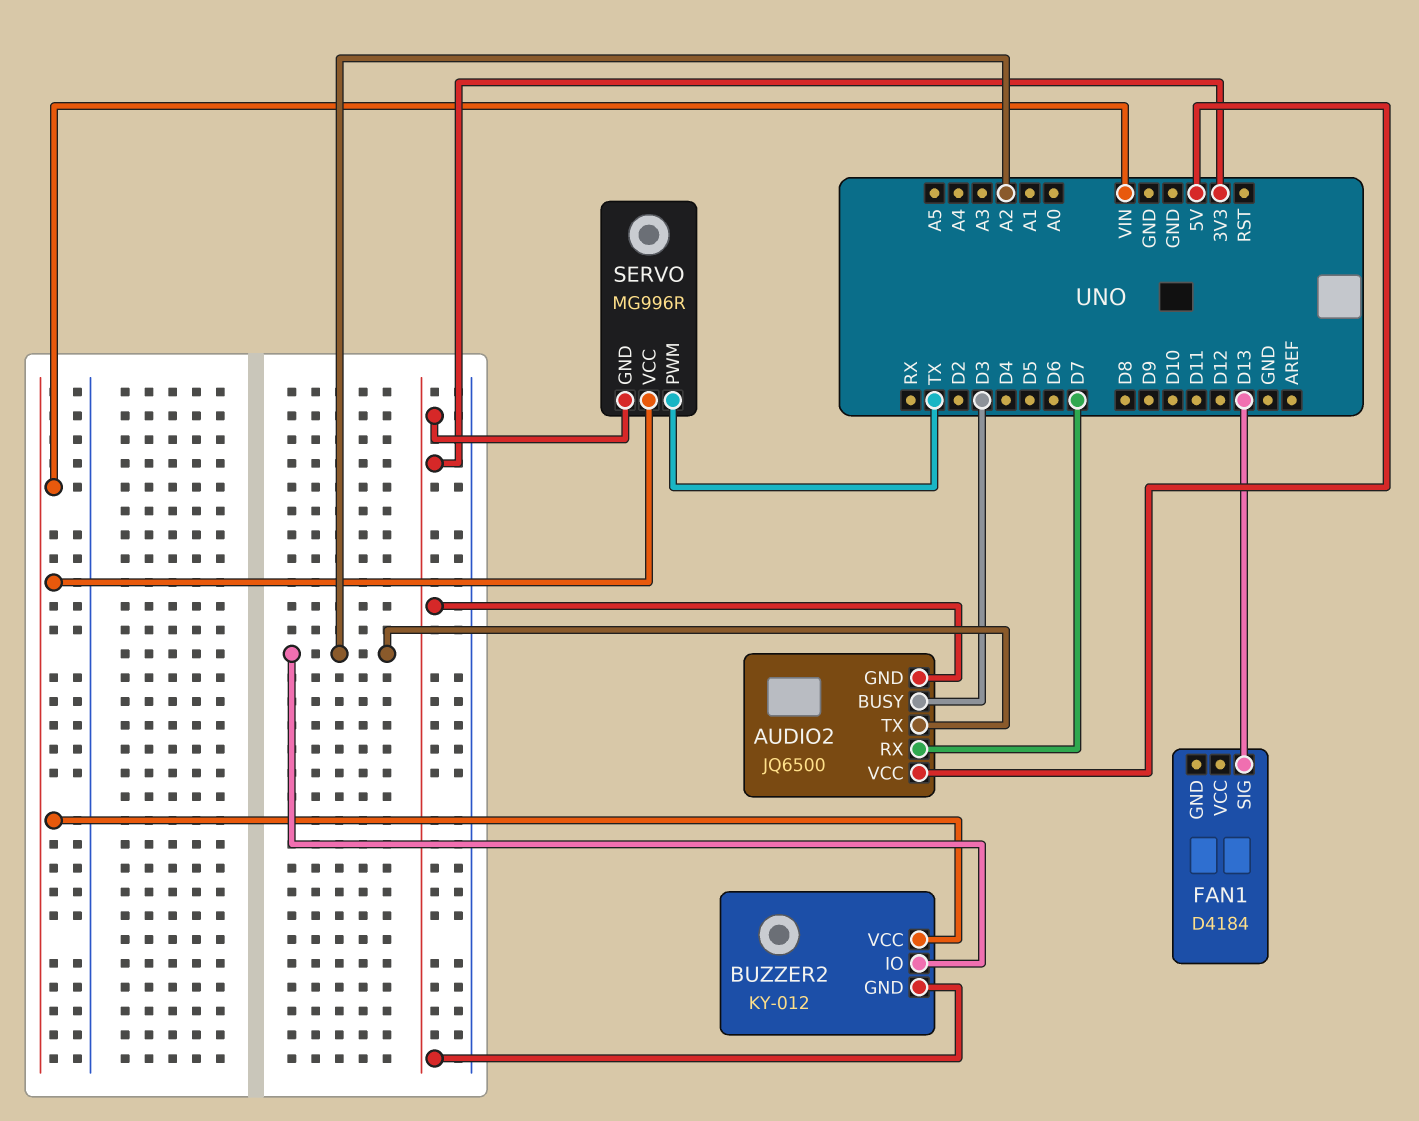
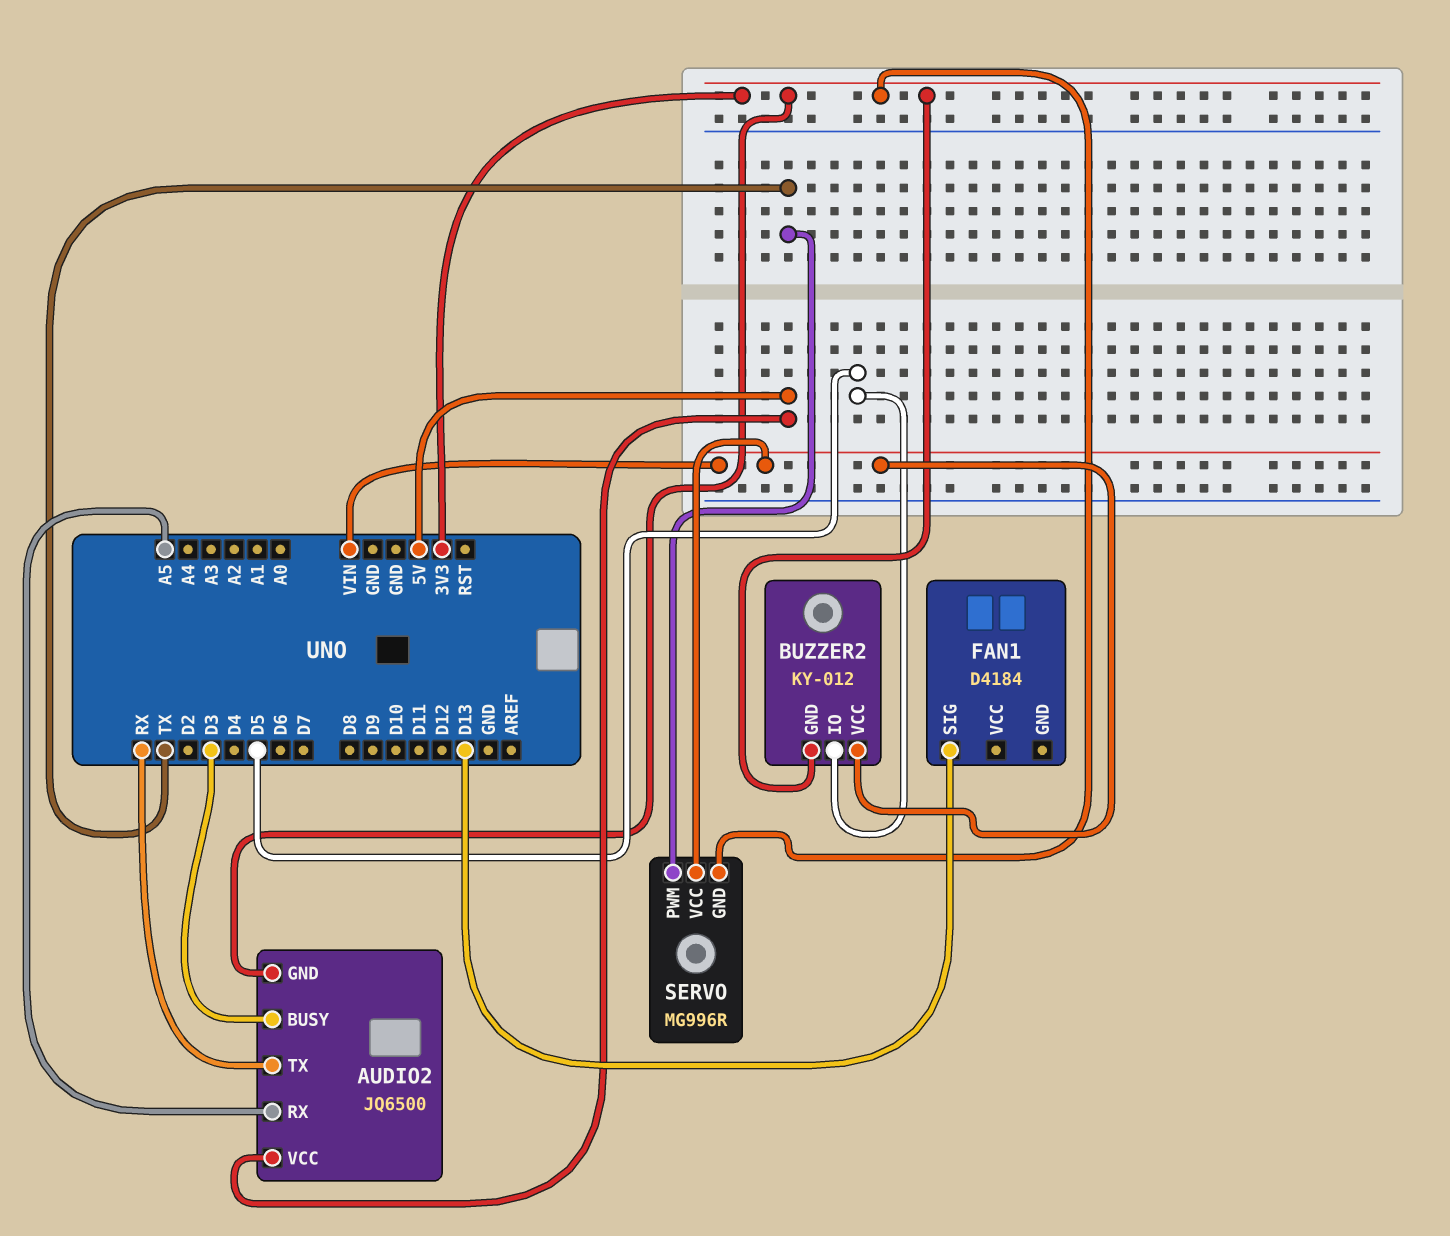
AUDIO2 pin RX: D7 -> A5
AUDIO2 pin TX: A2 -> RX
BUZZER2 pin IO: A2 -> D5

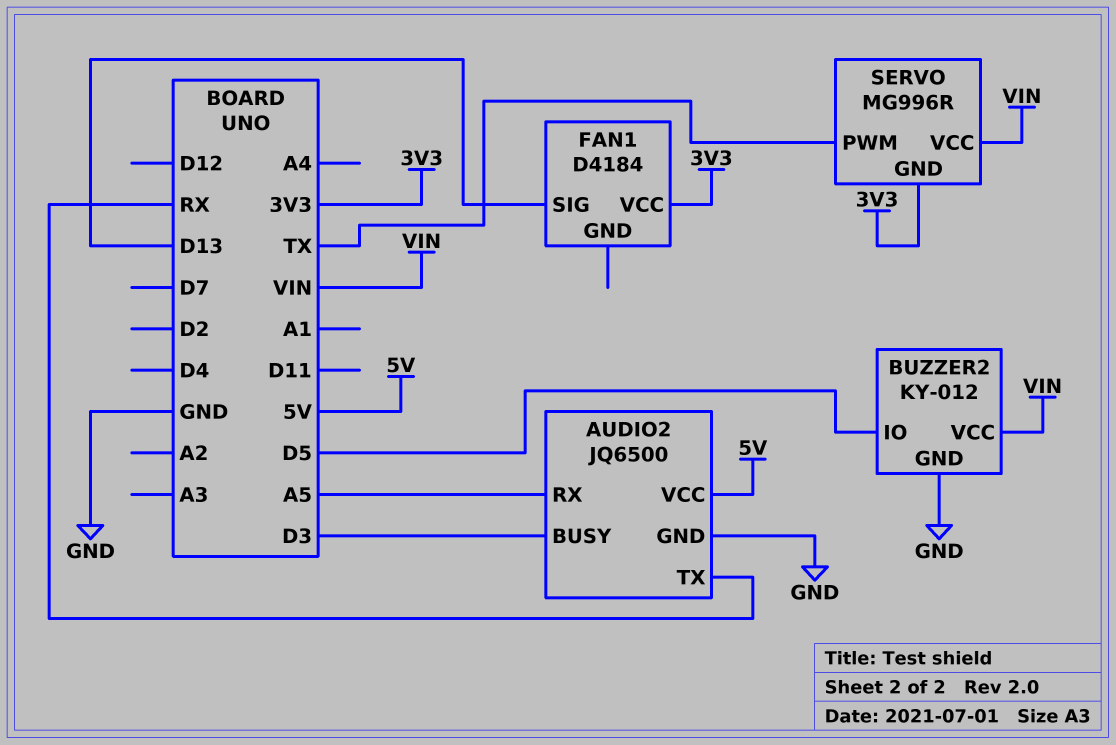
AUDIO2 pin GND: 3V3 -> GND
BUZZER2 pin GND: 3V3 -> GND
FAN1 pin VCC: none -> 3V3

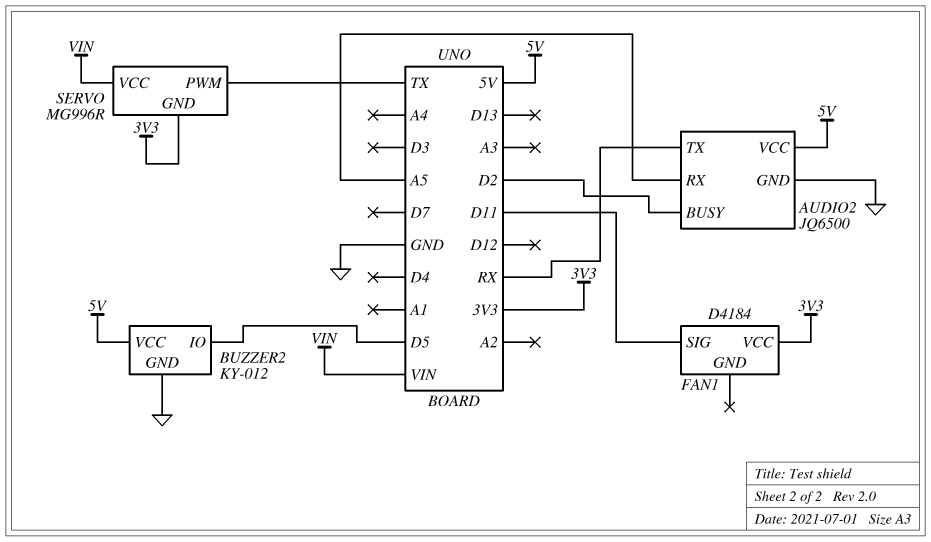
AUDIO2 pin BUSY: D3 -> D2
BUZZER2 pin VCC: VIN -> 5V
FAN1 pin SIG: D13 -> D11

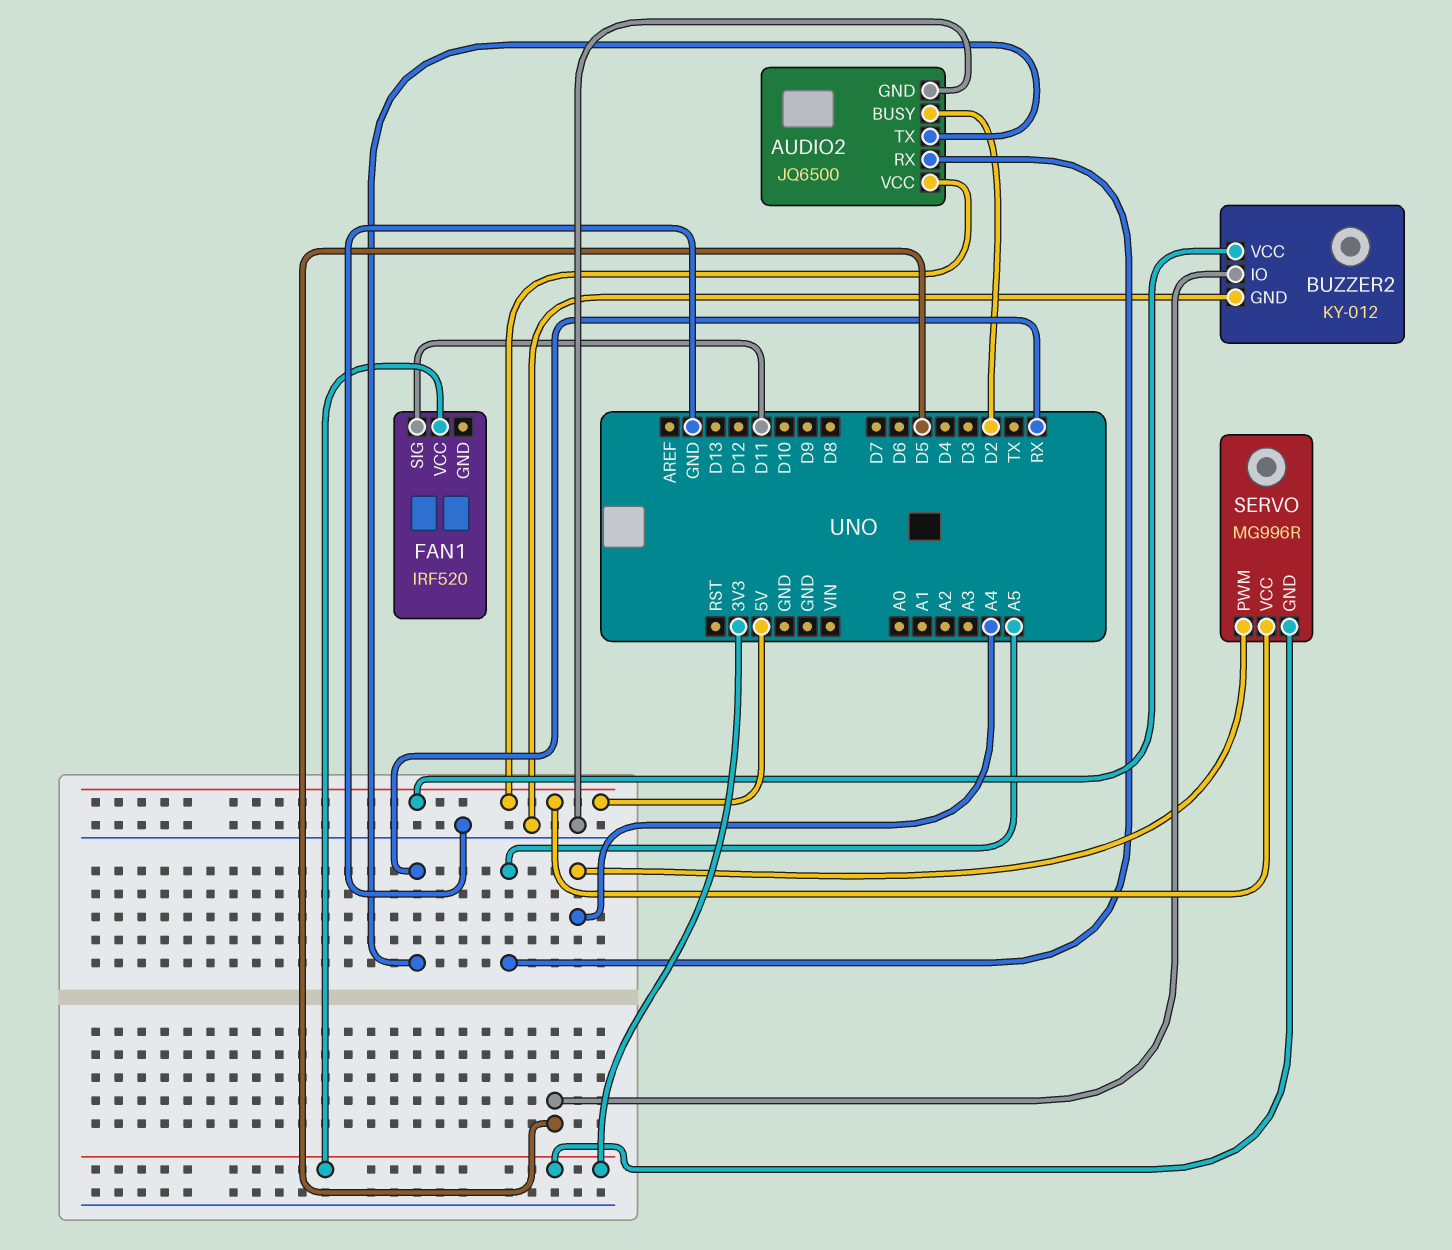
FAN1: D4184 -> IRF520
SERVO pin PWM: TX -> A4
SERVO pin VCC: VIN -> 5V

